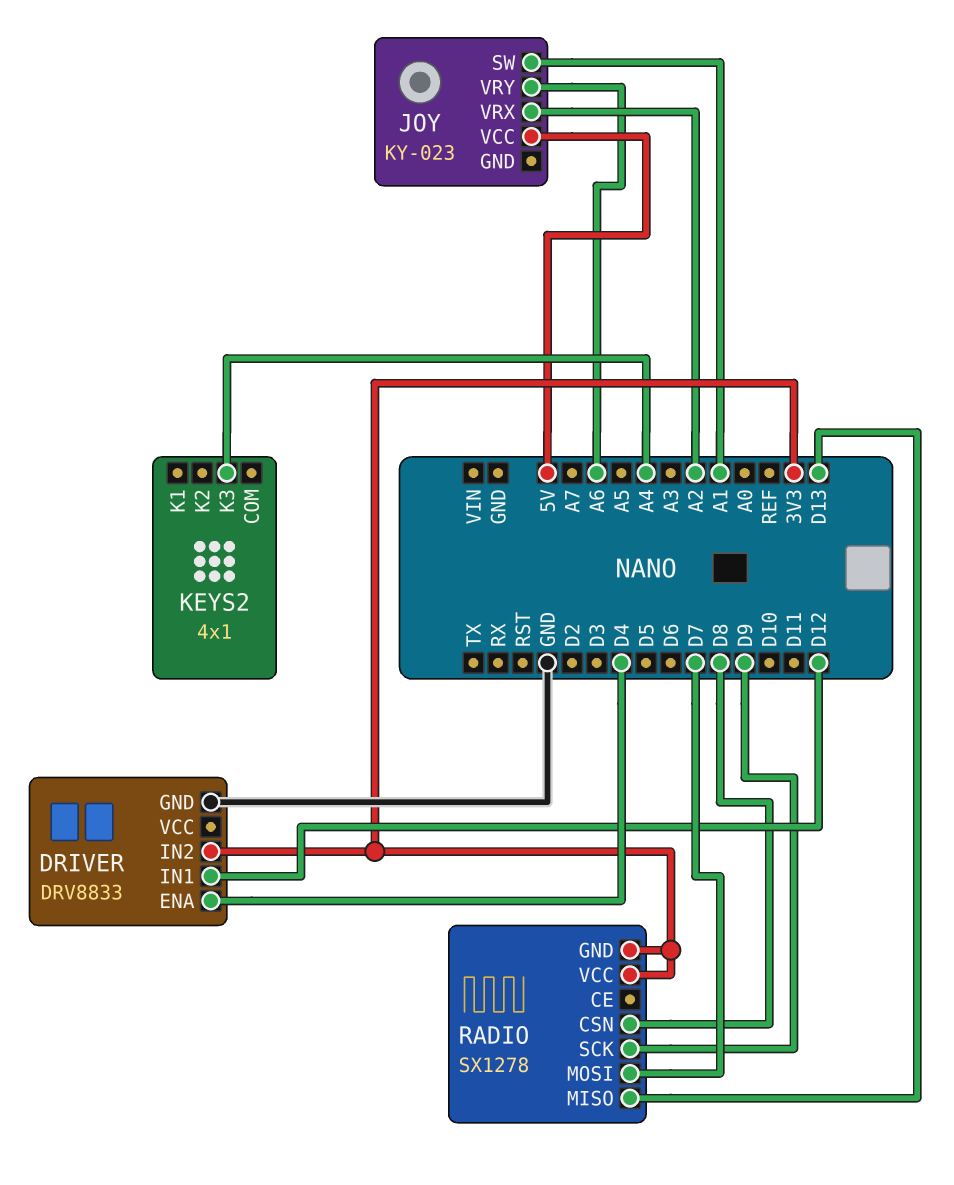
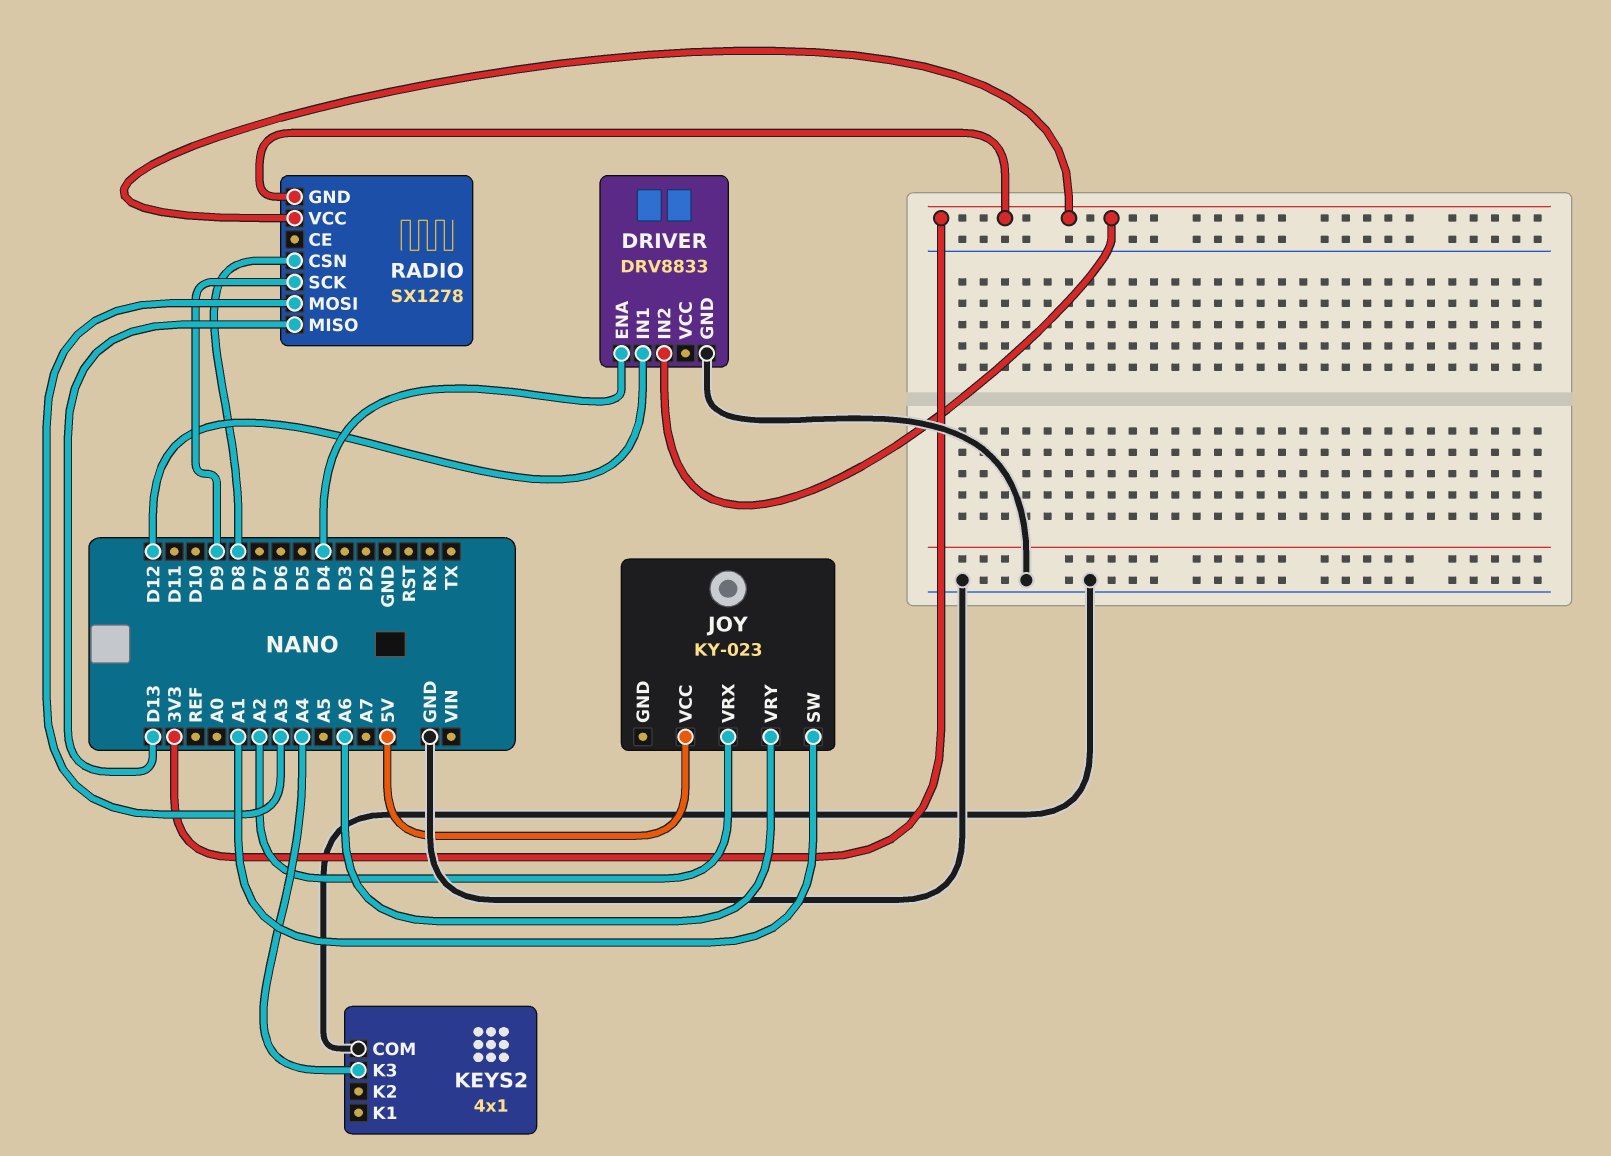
KEYS2 pin COM: none -> GND
RADIO pin MOSI: D7 -> A3

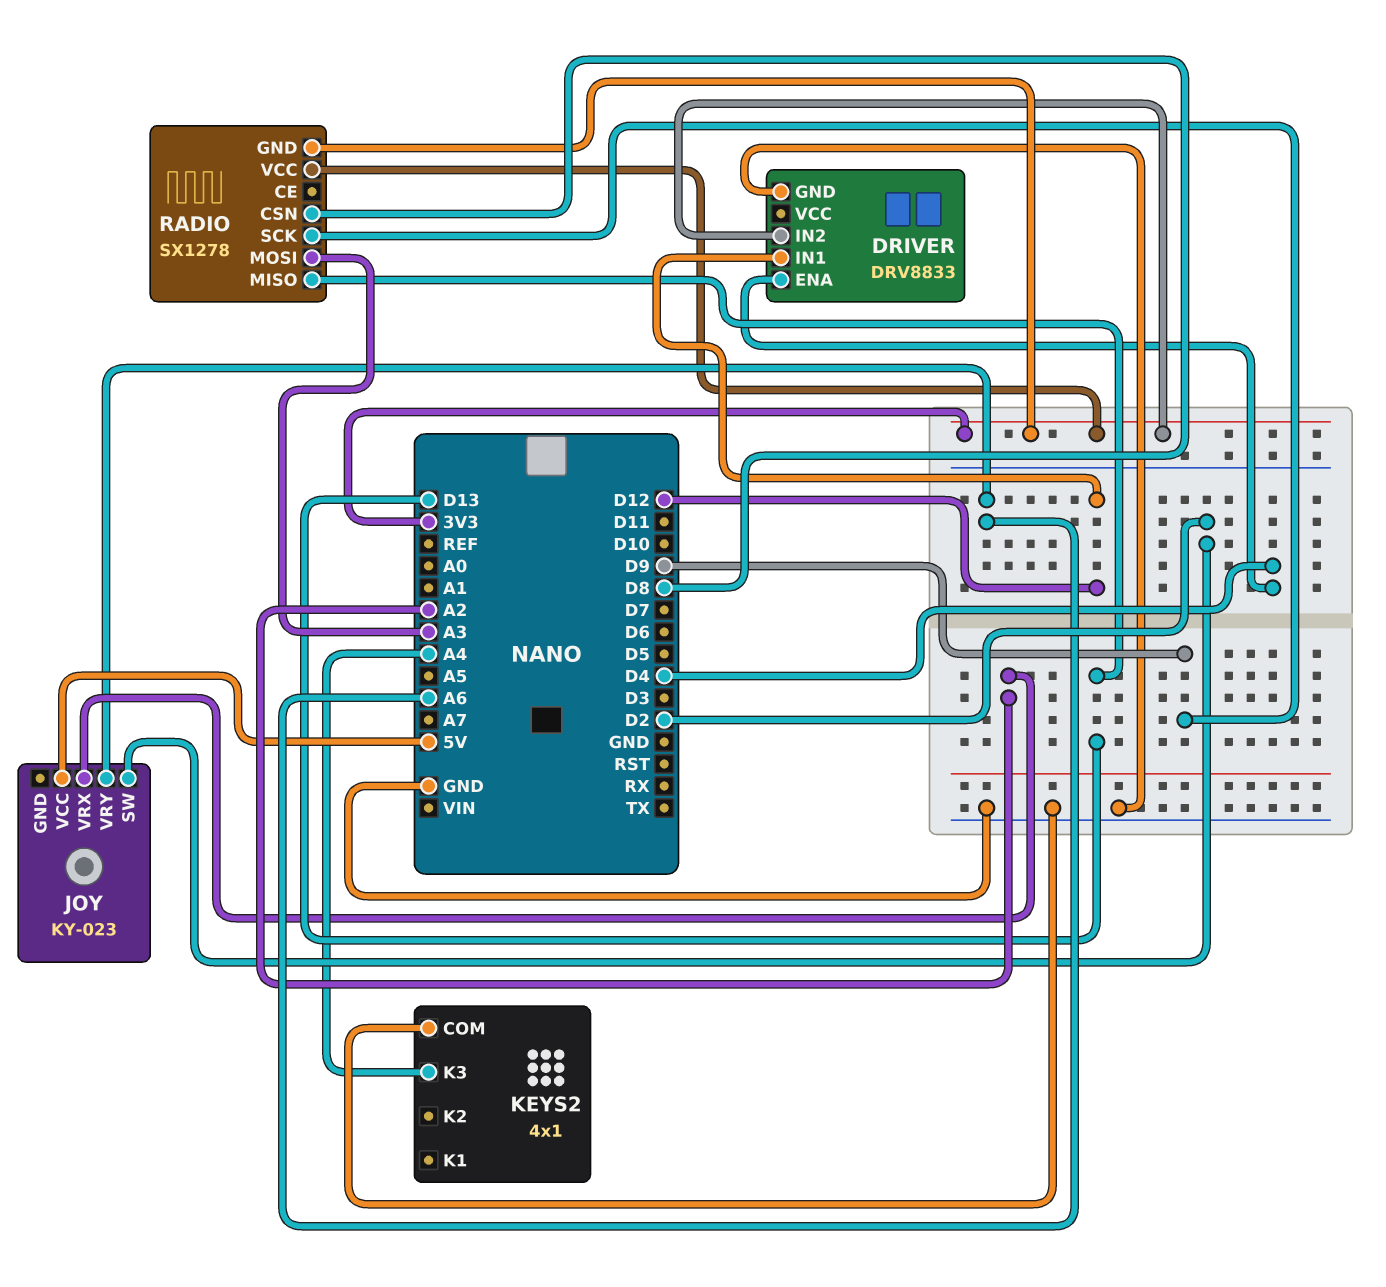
JOY pin SW: A1 -> D2

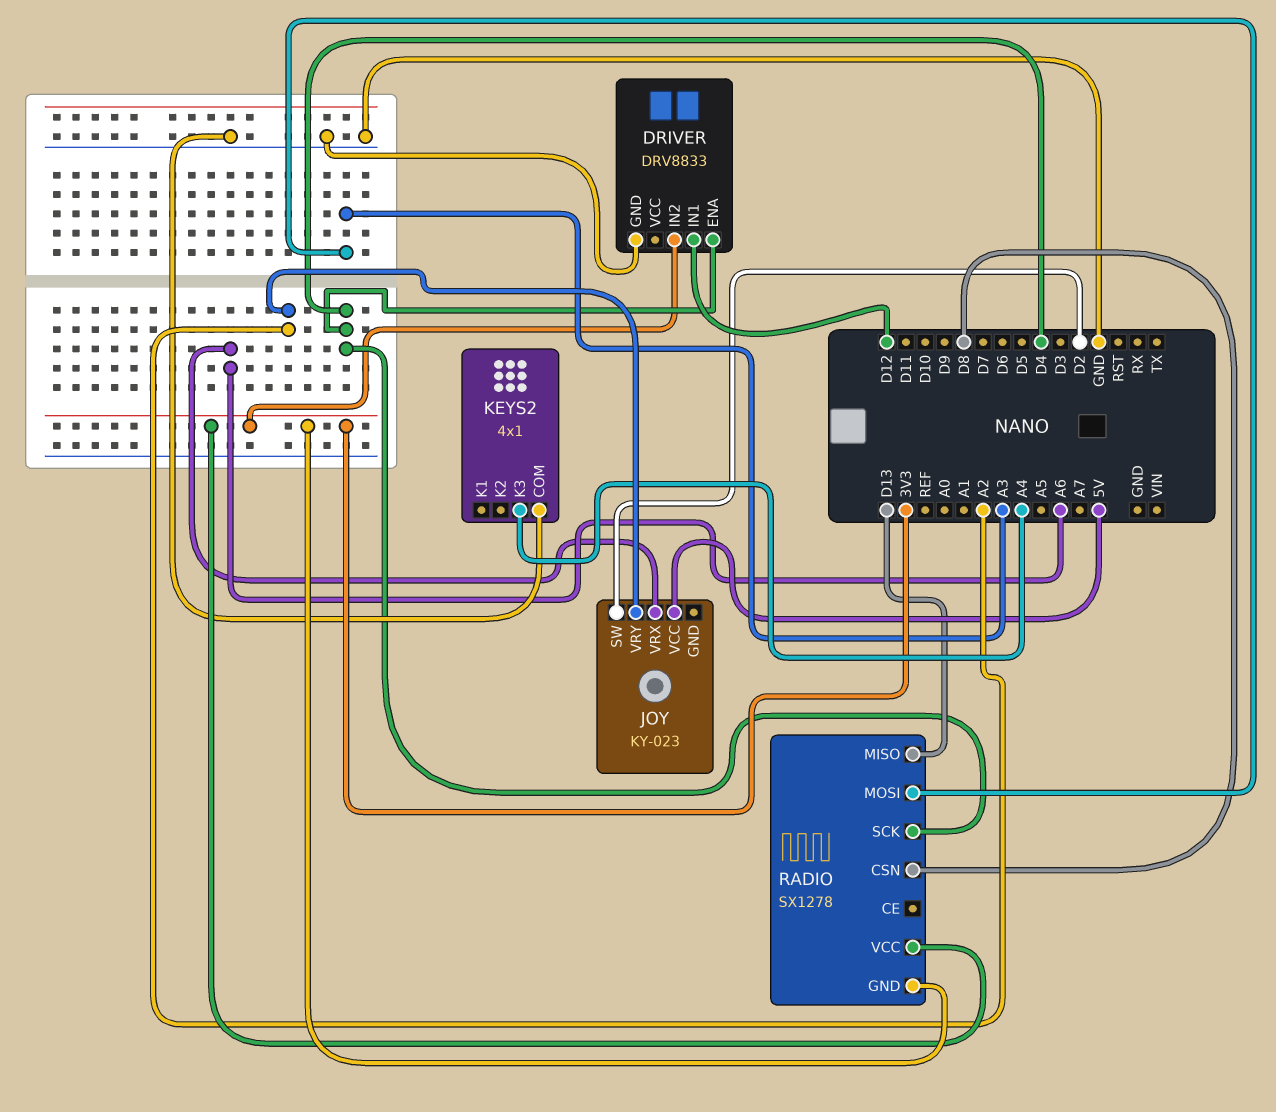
JOY pin VRX: A2 -> A6
JOY pin VRY: A6 -> A2
RADIO pin SCK: D9 -> D4

